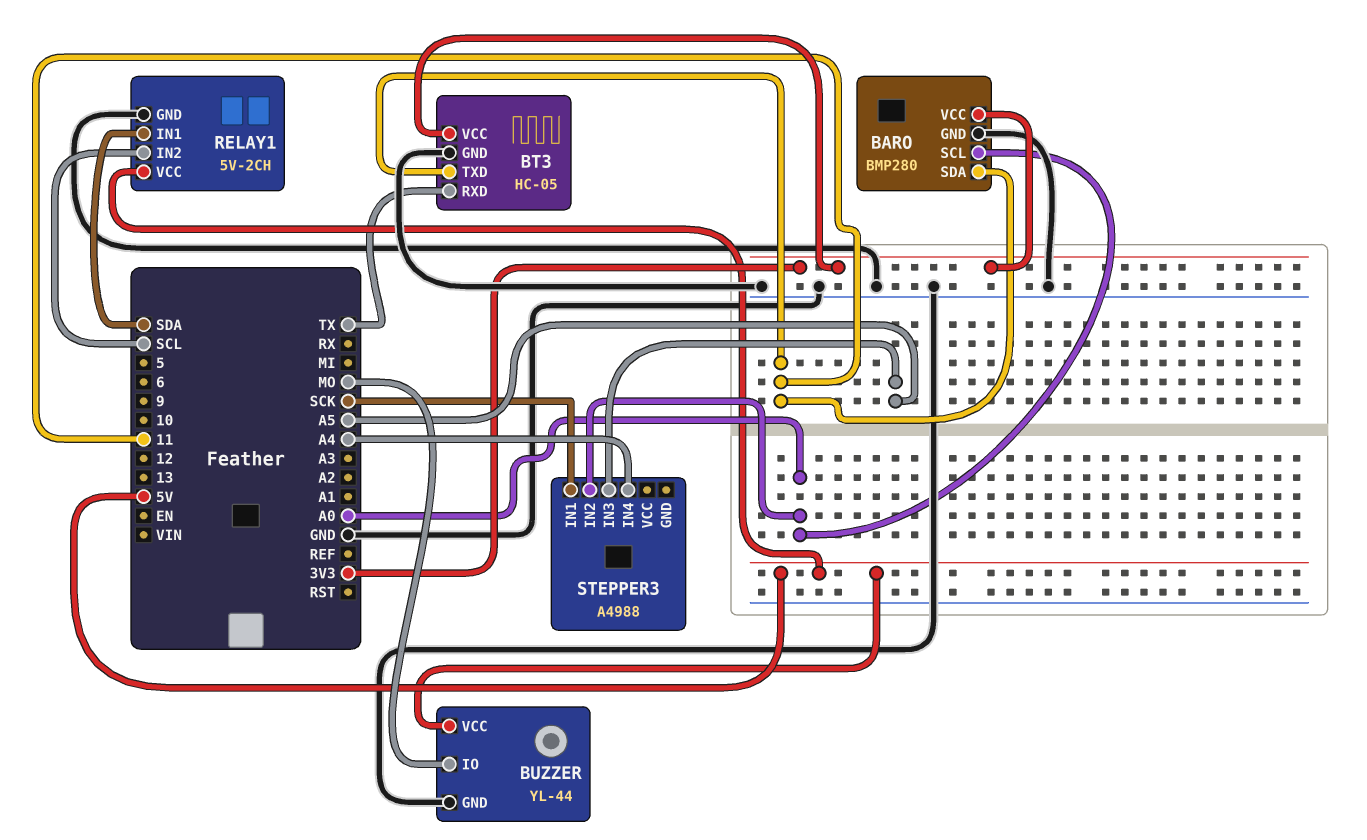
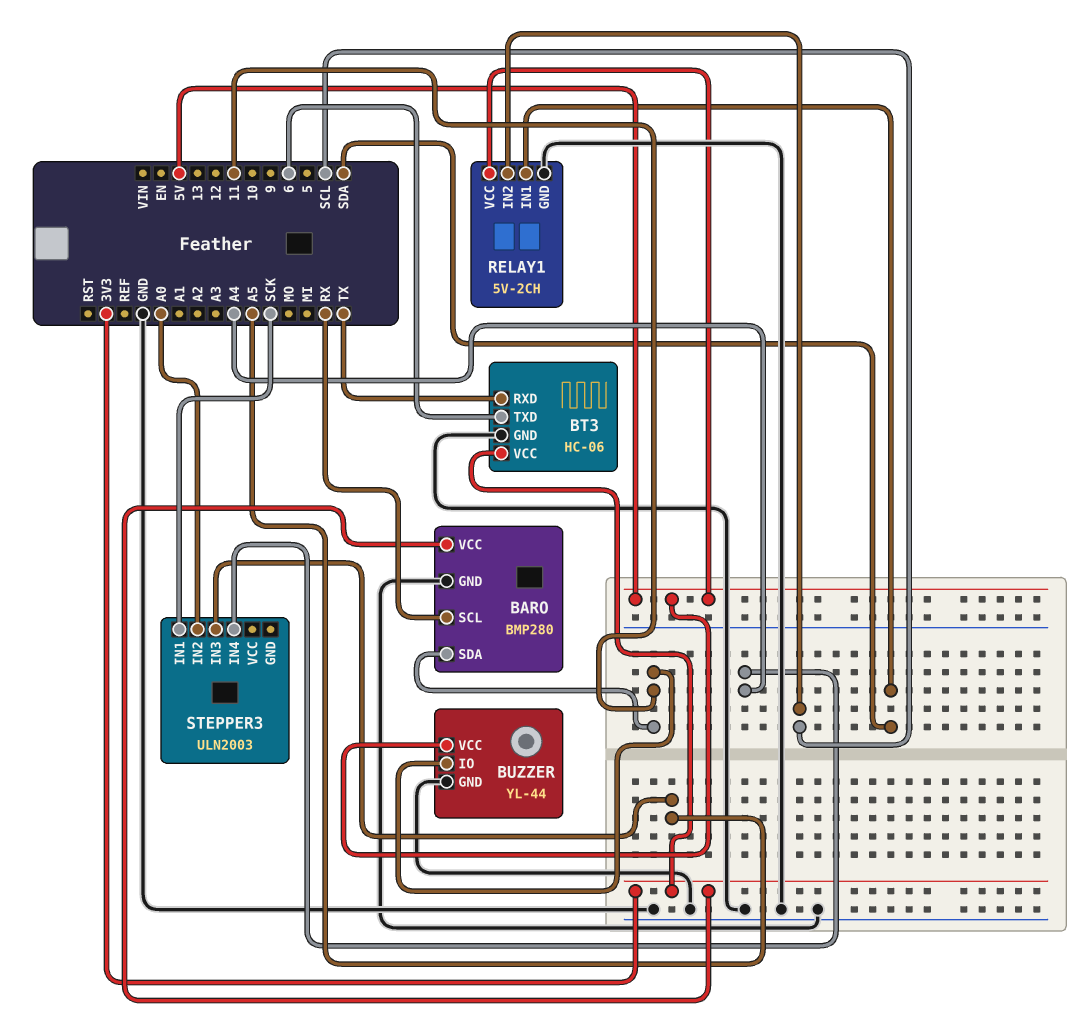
BARO pin SCL: A0 -> RX
BT3: HC-05 -> HC-06
BT3 pin TXD: 11 -> 6
BUZZER pin IO: MO -> 11
STEPPER3: A4988 -> ULN2003

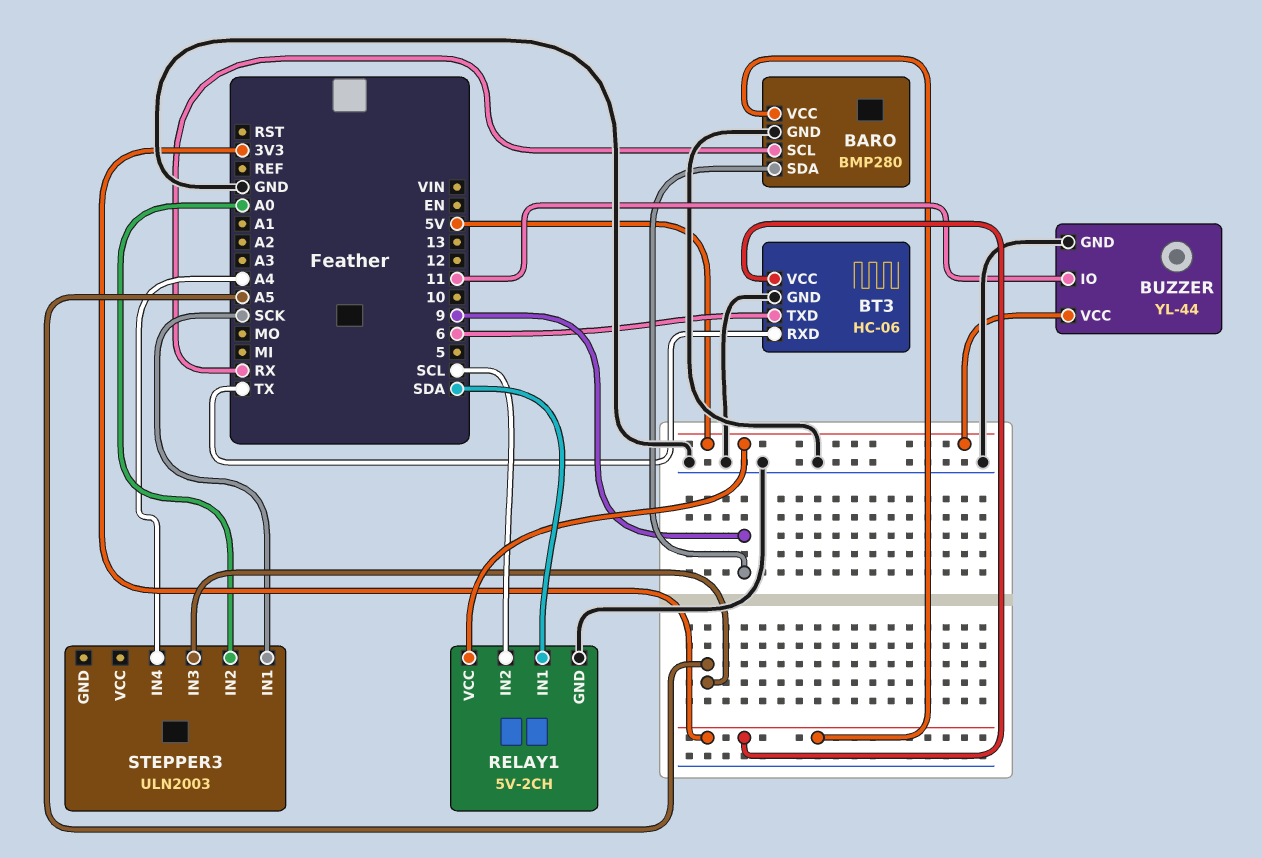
BARO pin SDA: 11 -> 9

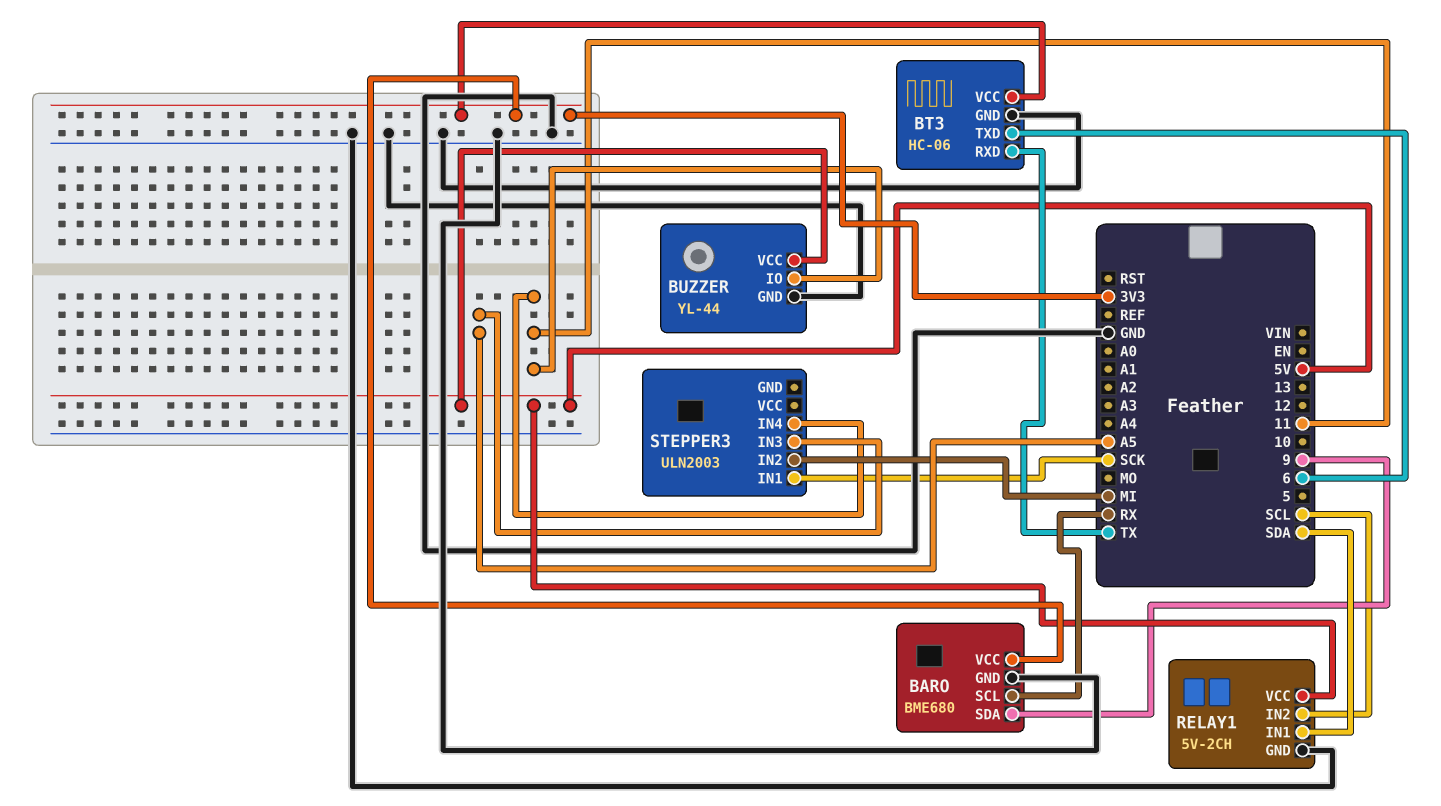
BARO: BMP280 -> BME680
STEPPER3 pin IN2: A0 -> MI
STEPPER3 pin IN4: A4 -> 11

